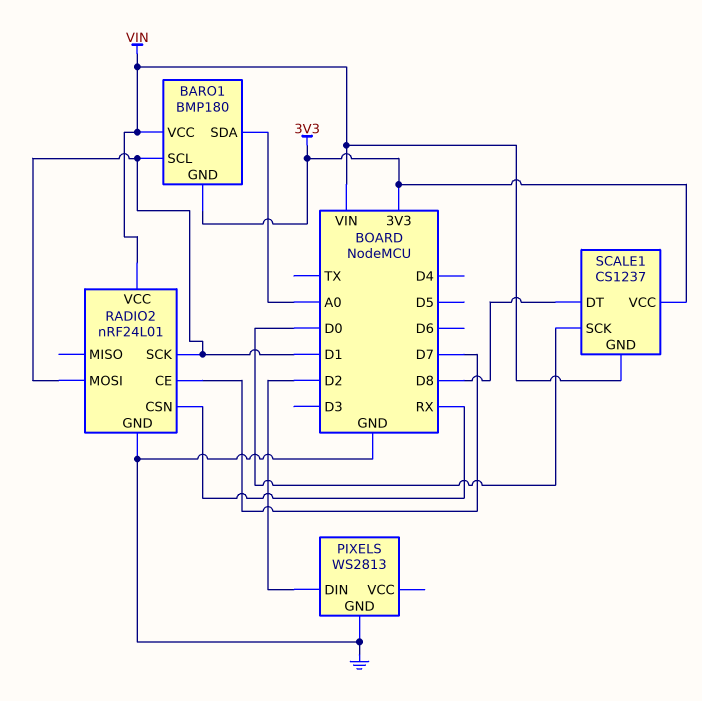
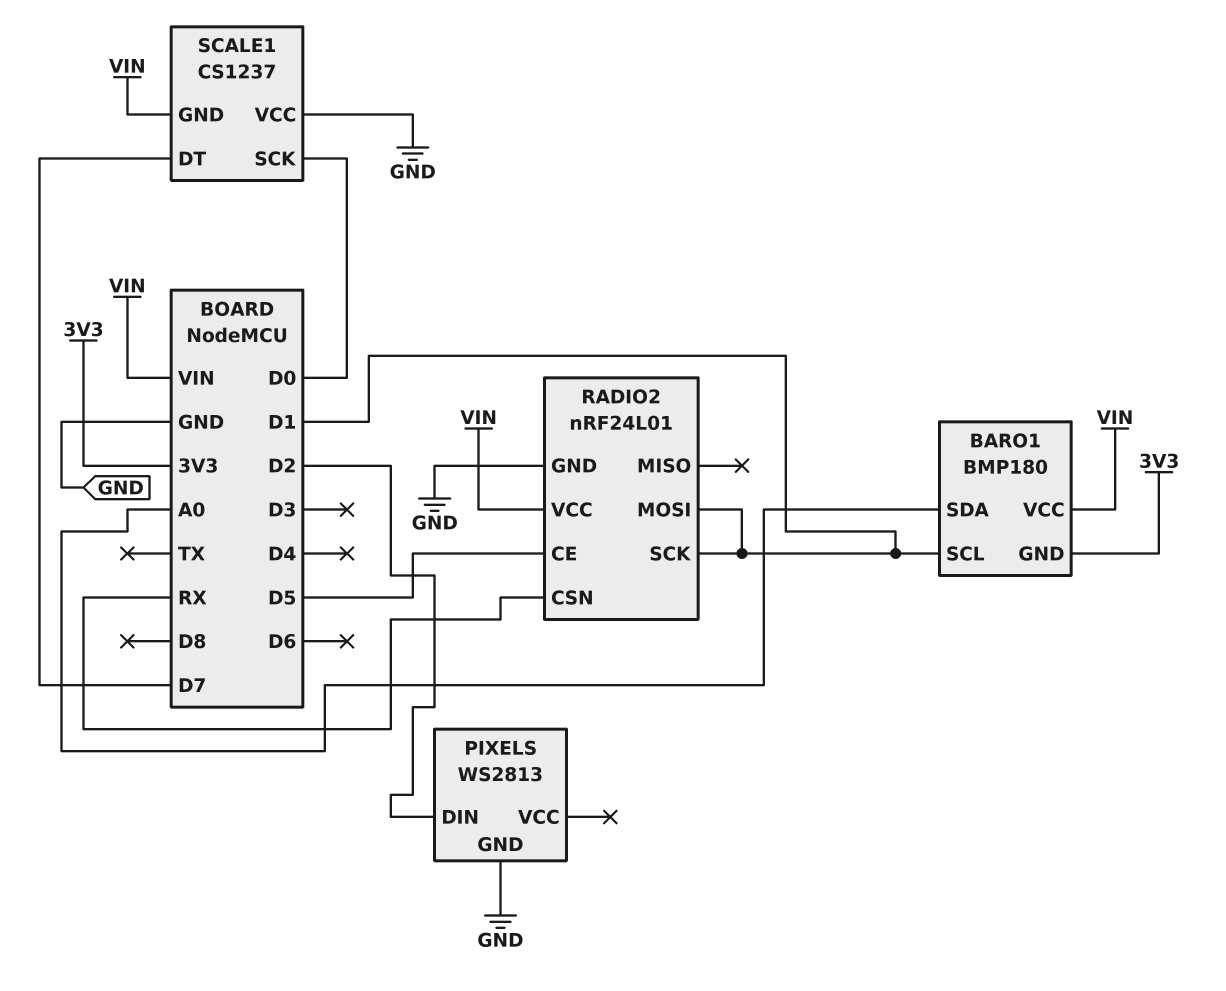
RADIO2 pin CE: D7 -> D5
SCALE1 pin DT: D8 -> D7
SCALE1 pin VCC: 3V3 -> GND

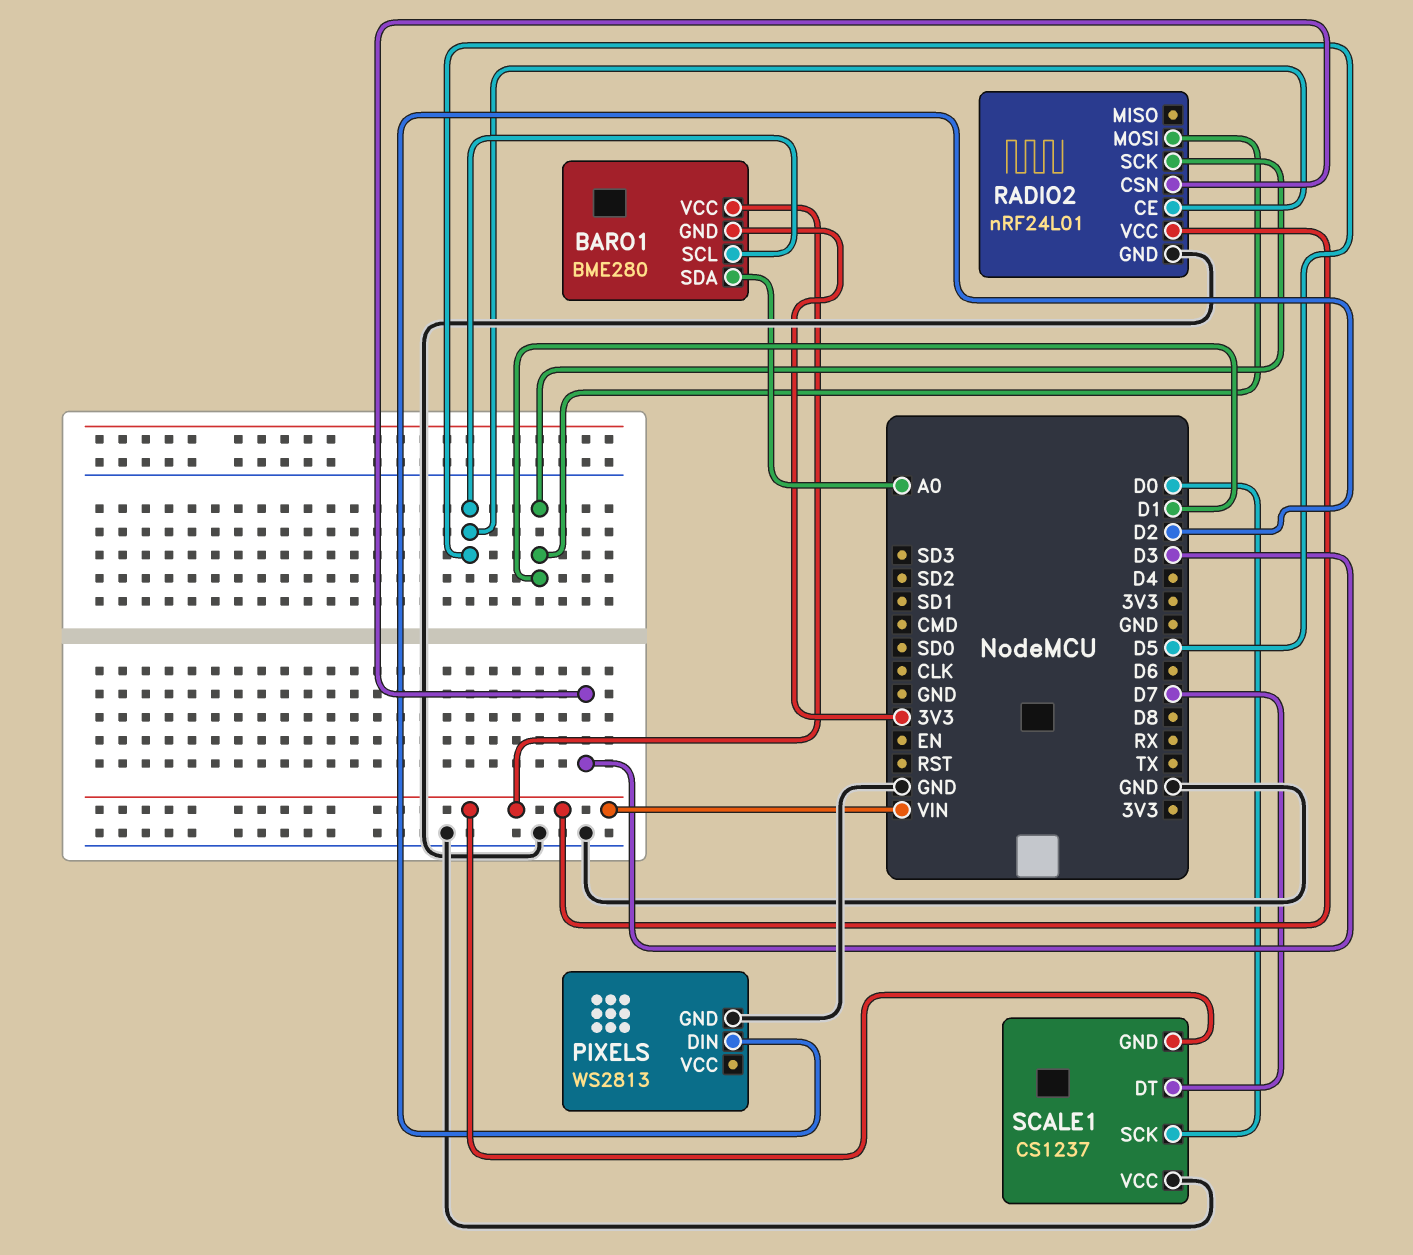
BARO1: BMP180 -> BME280
BARO1 pin SCL: D1 -> D5
RADIO2 pin CSN: RX -> D3

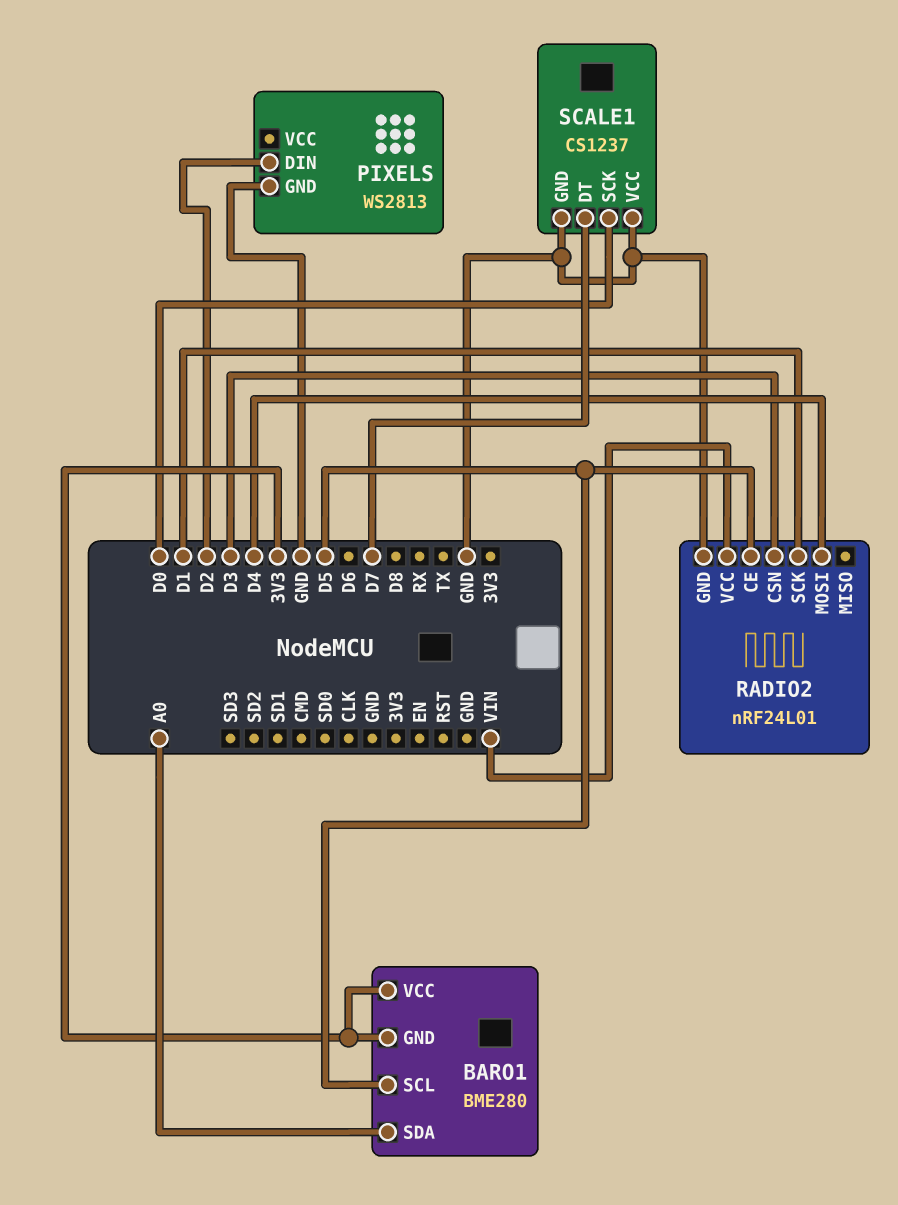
BARO1 pin VCC: VIN -> 3V3
RADIO2 pin MOSI: D1 -> D4
SCALE1 pin GND: VIN -> GND

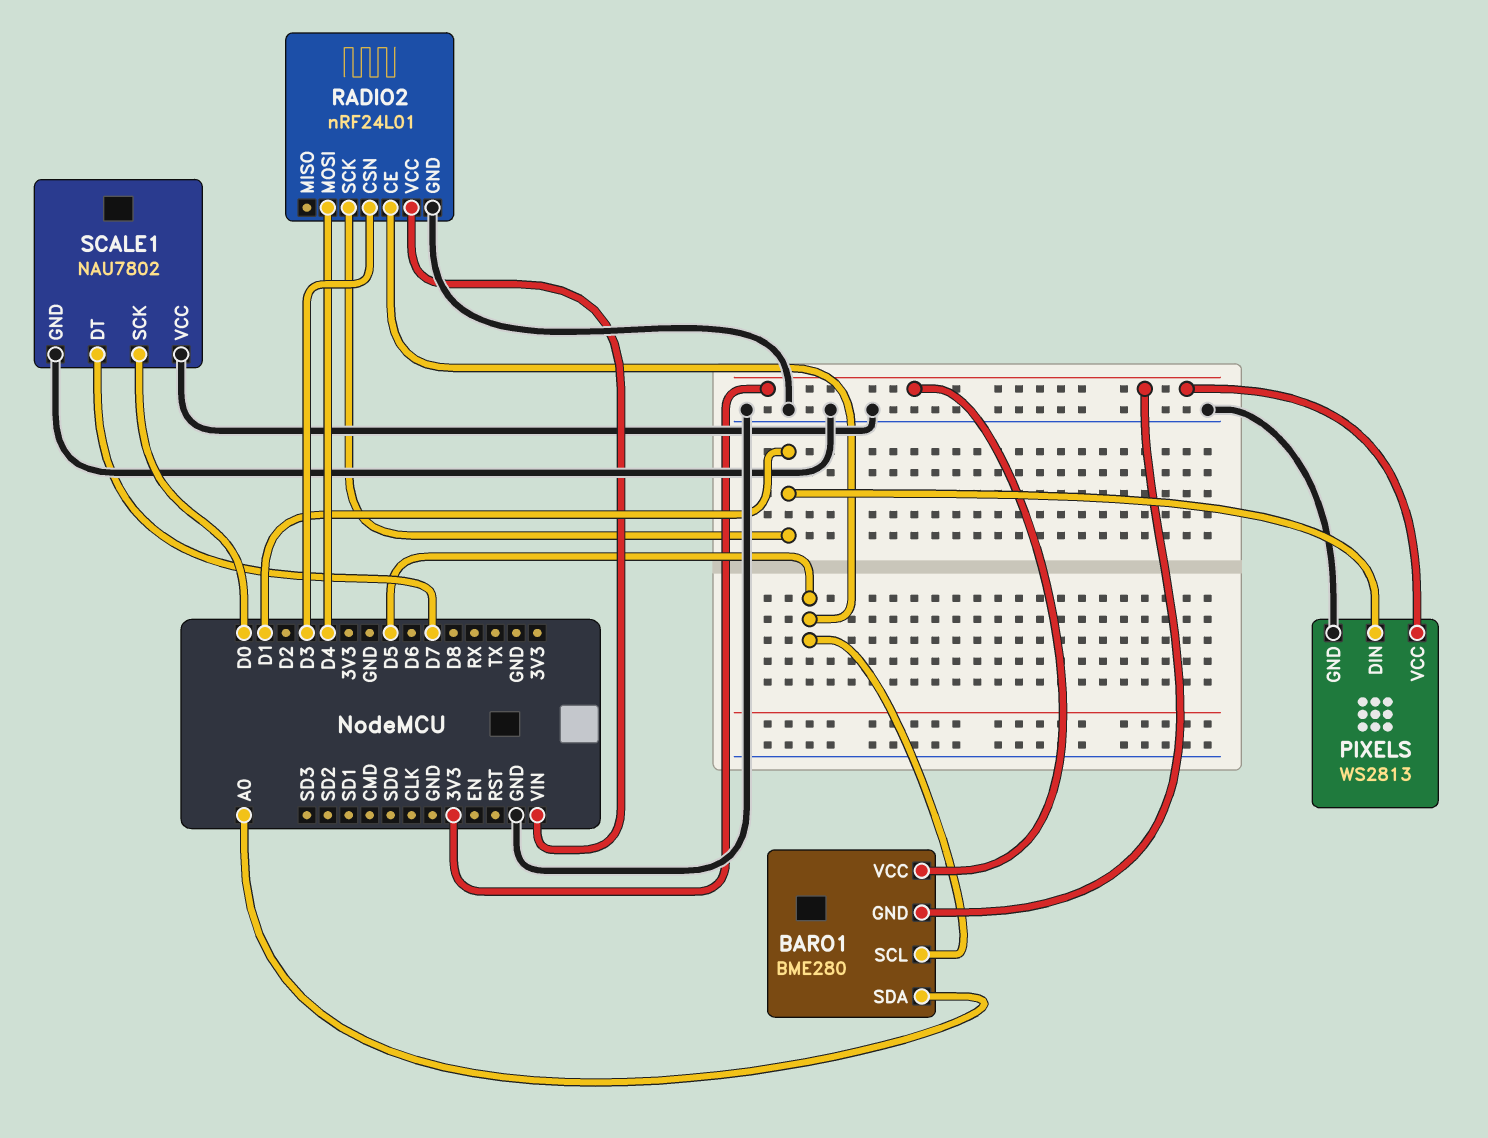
PIXELS pin DIN: D2 -> D1
PIXELS pin VCC: none -> 3V3
SCALE1: CS1237 -> NAU7802

